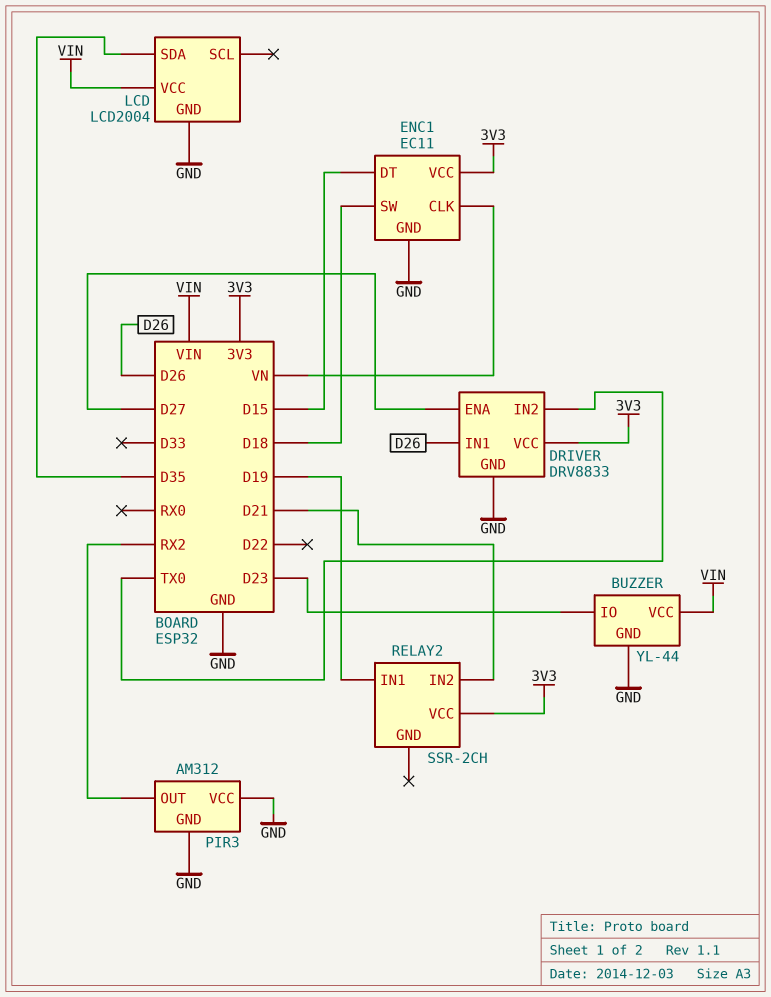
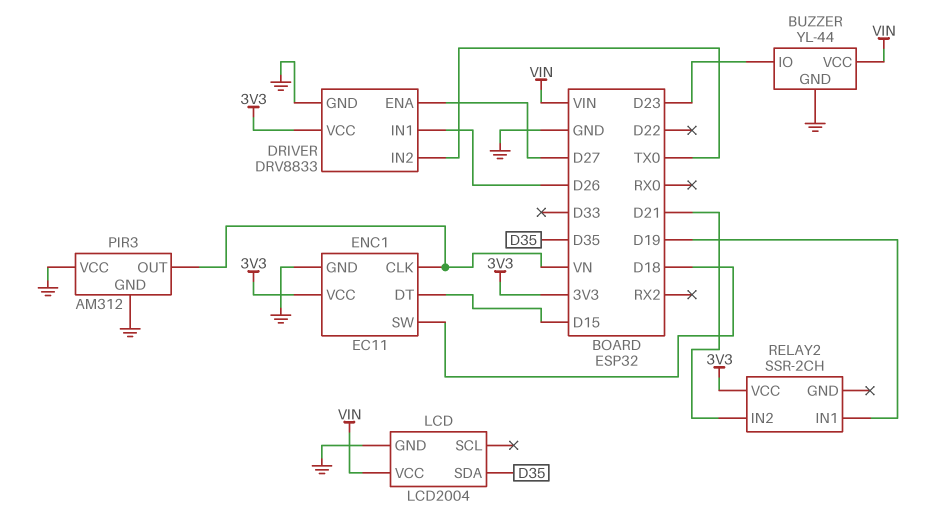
PIR3 pin OUT: RX2 -> VN

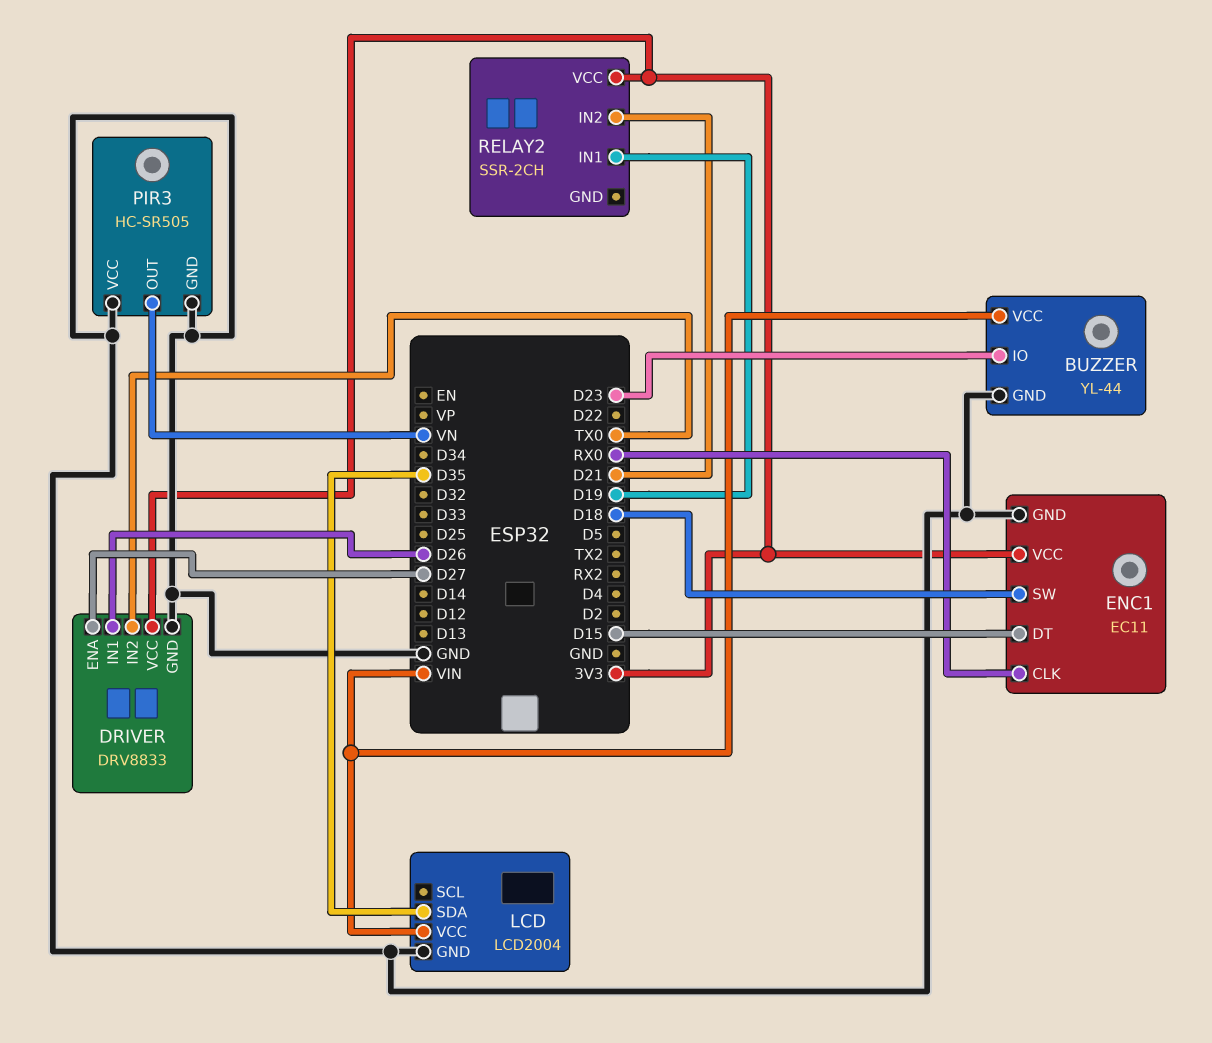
ENC1 pin CLK: VN -> RX0
PIR3: AM312 -> HC-SR505

